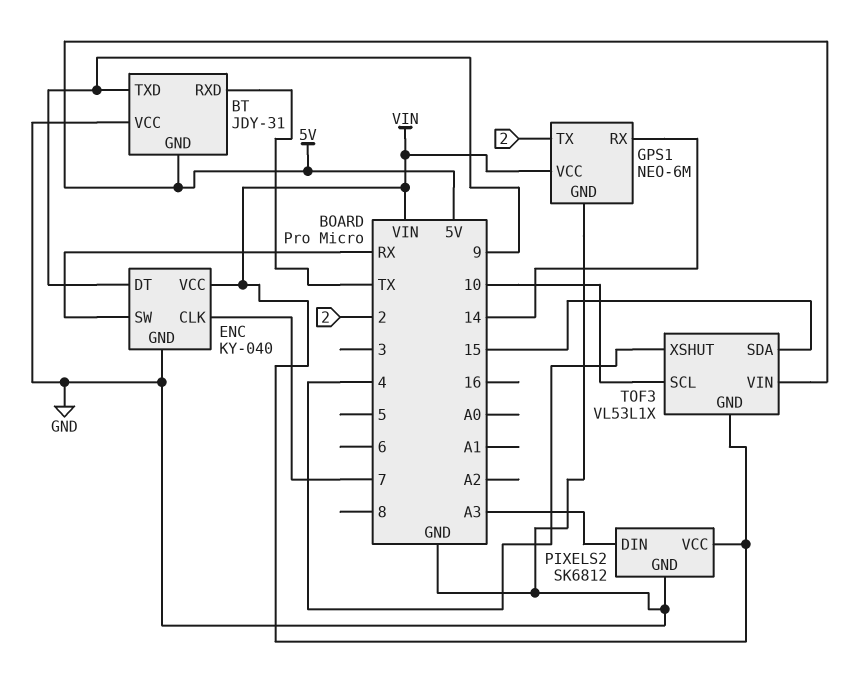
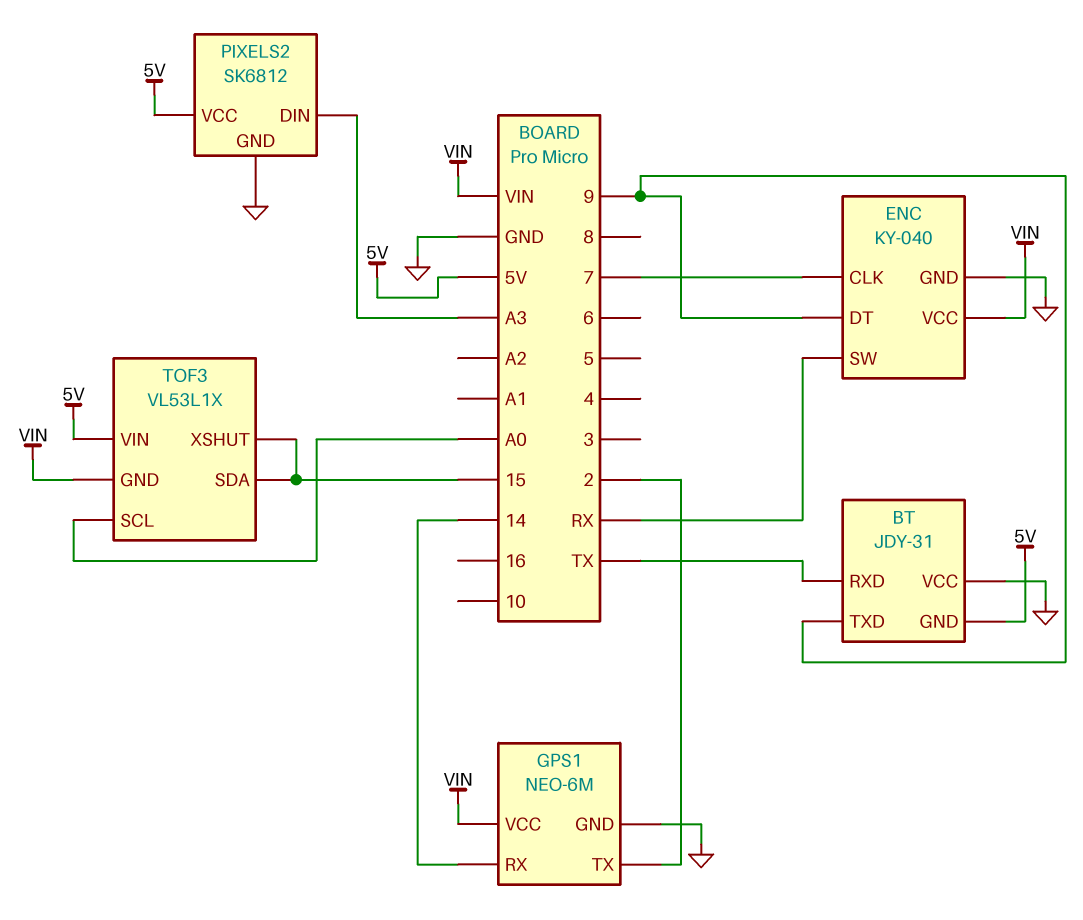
PIXELS2 pin VCC: VIN -> 5V
TOF3 pin SCL: 10 -> A0
TOF3 pin XSHUT: 4 -> 15

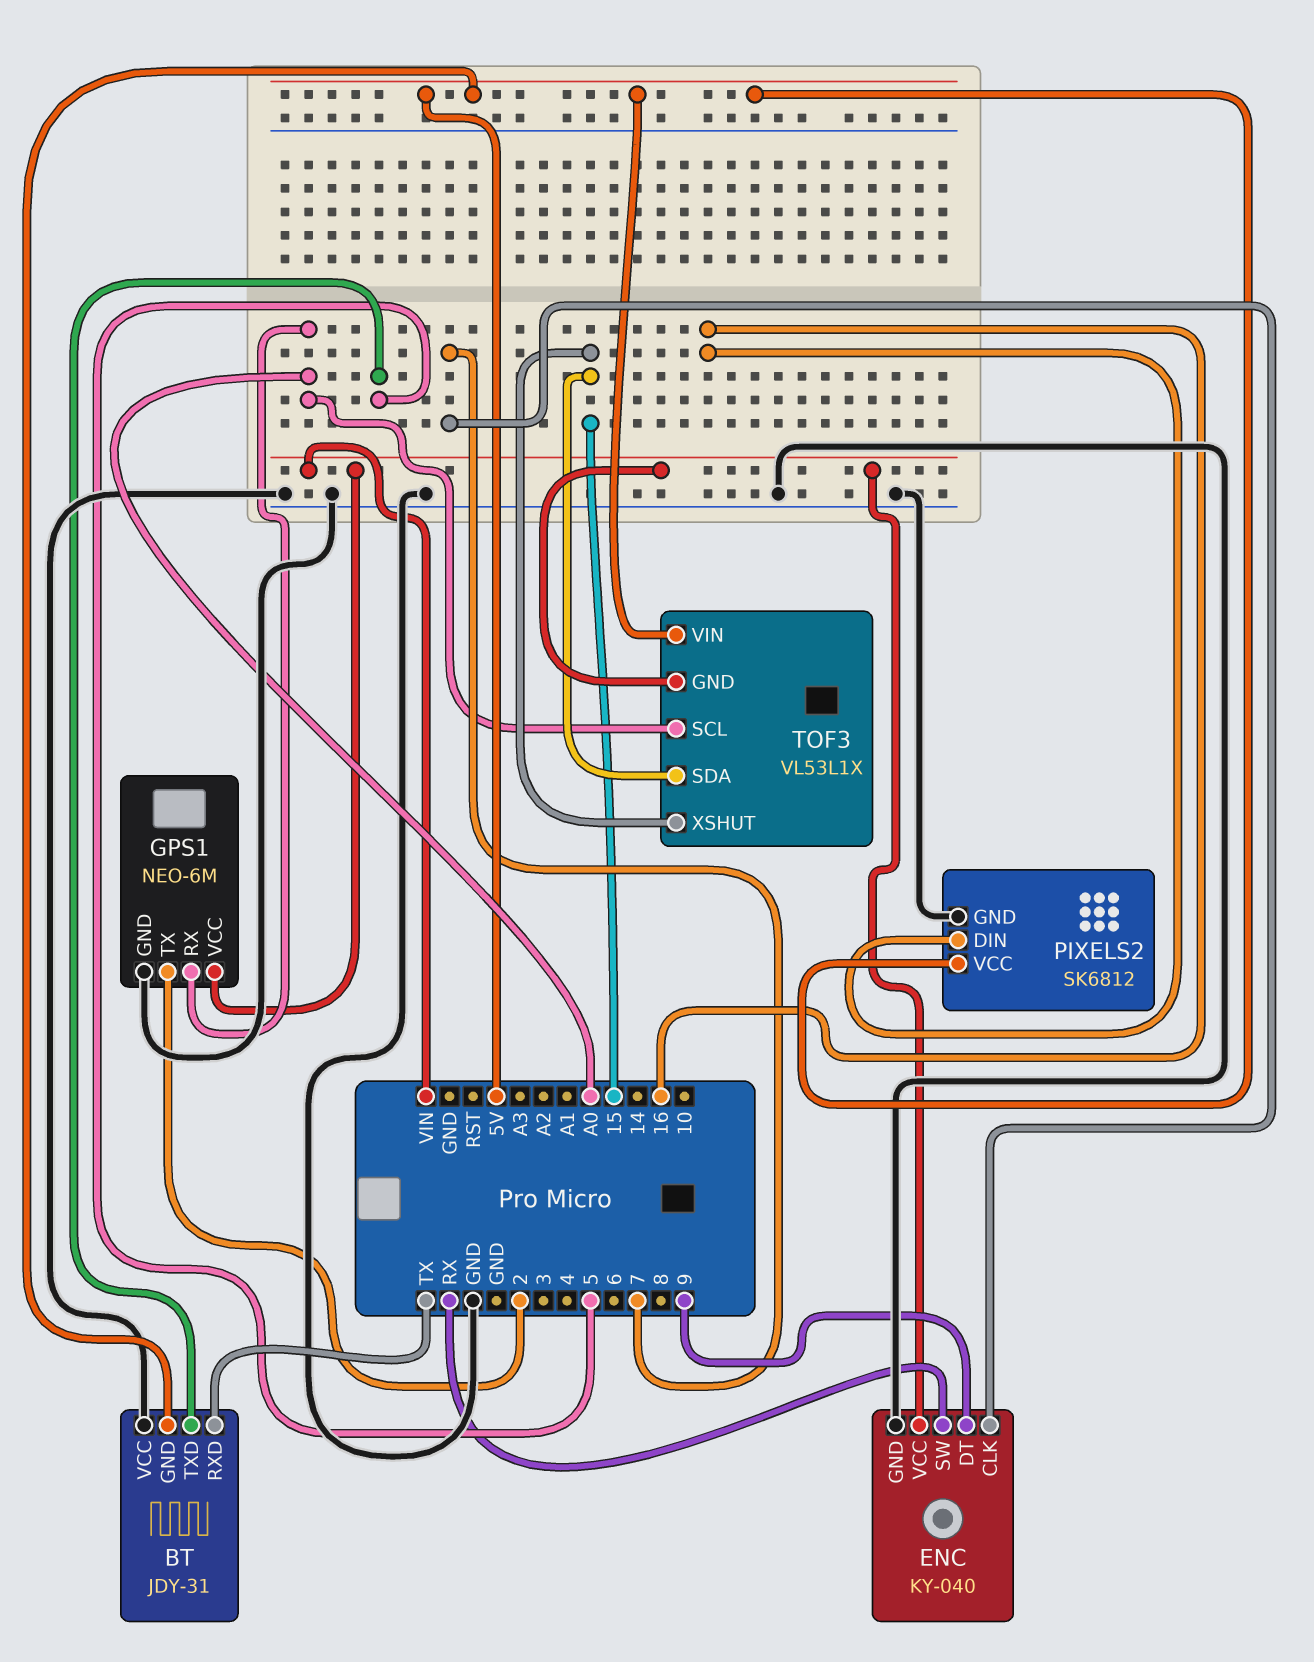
BT pin TXD: 9 -> 5
GPS1 pin RX: 14 -> A0
PIXELS2 pin DIN: A3 -> 16

